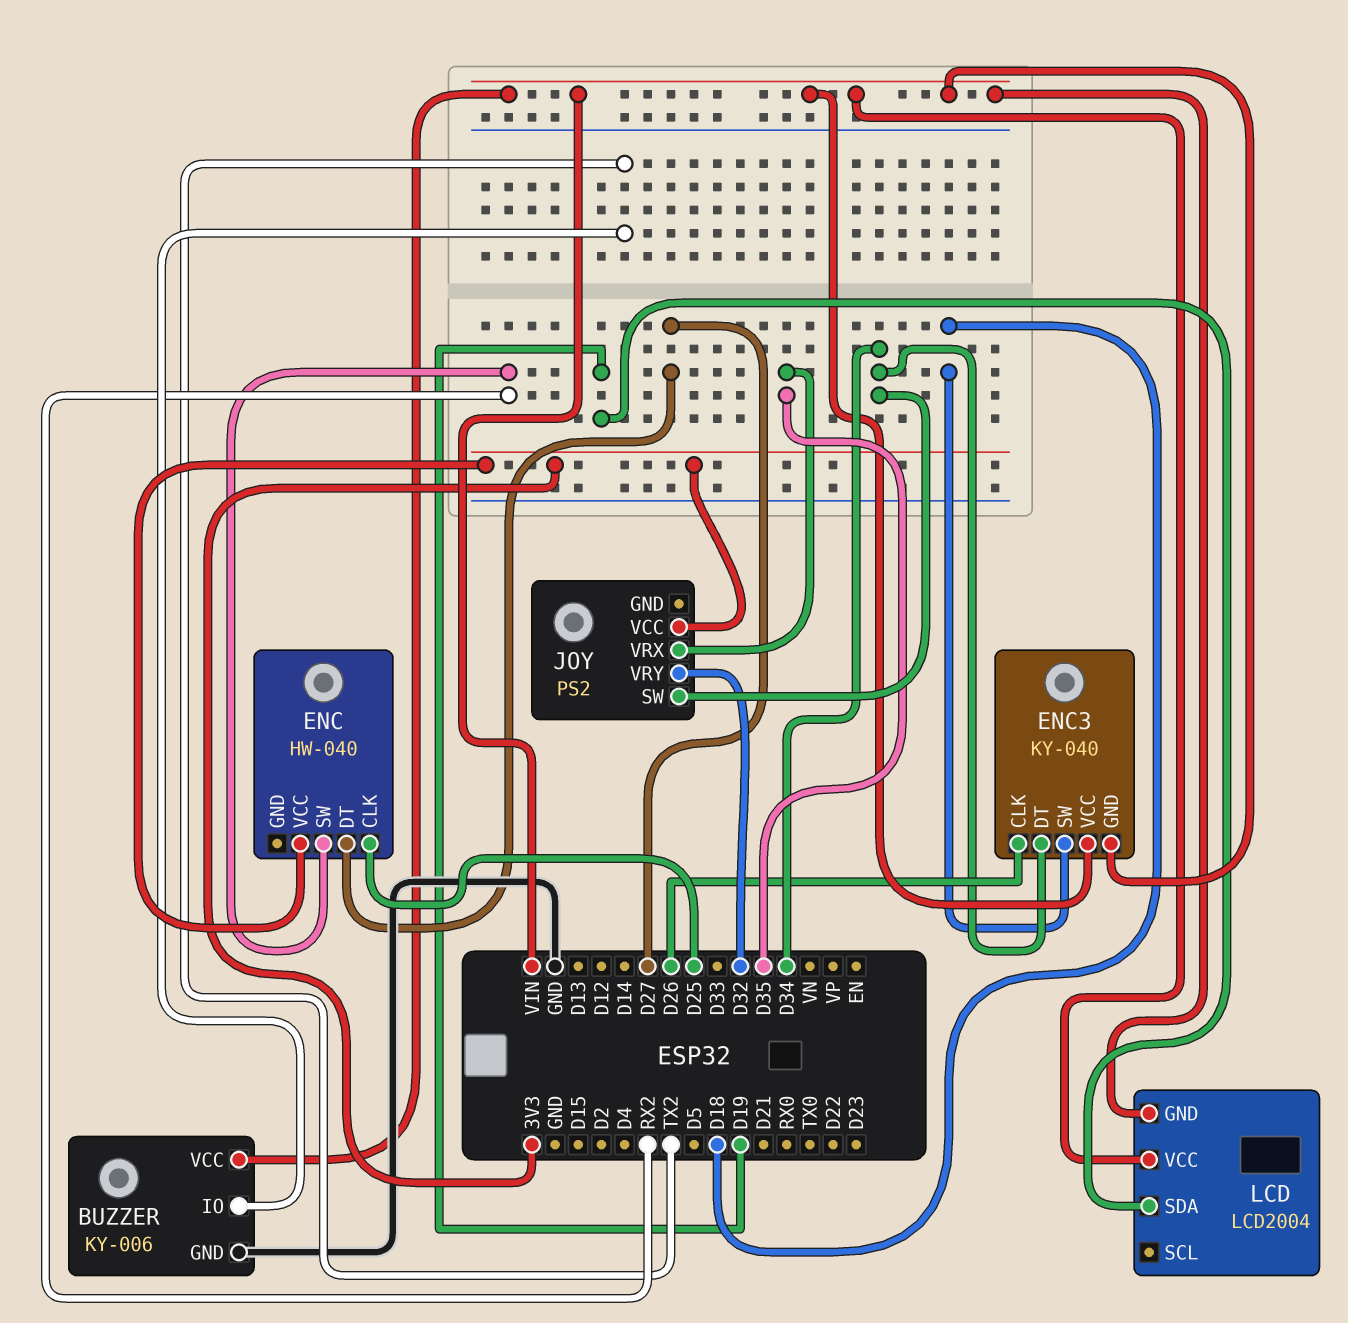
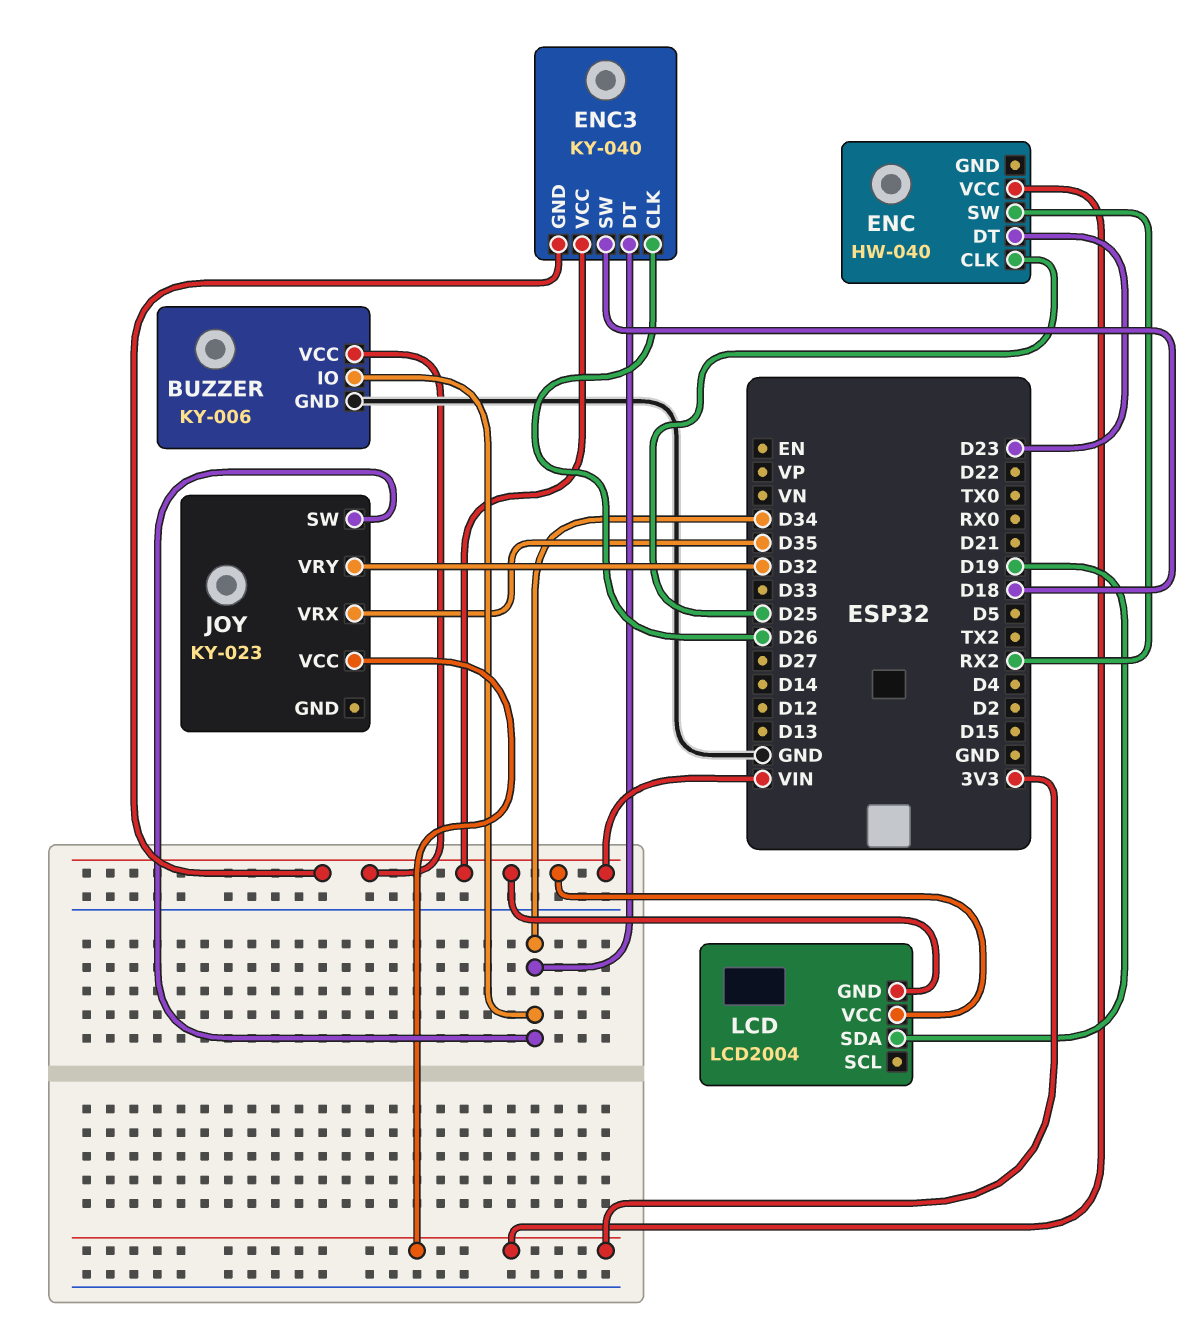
BUZZER pin IO: TX2 -> D34
ENC pin DT: D27 -> D23
JOY: PS2 -> KY-023

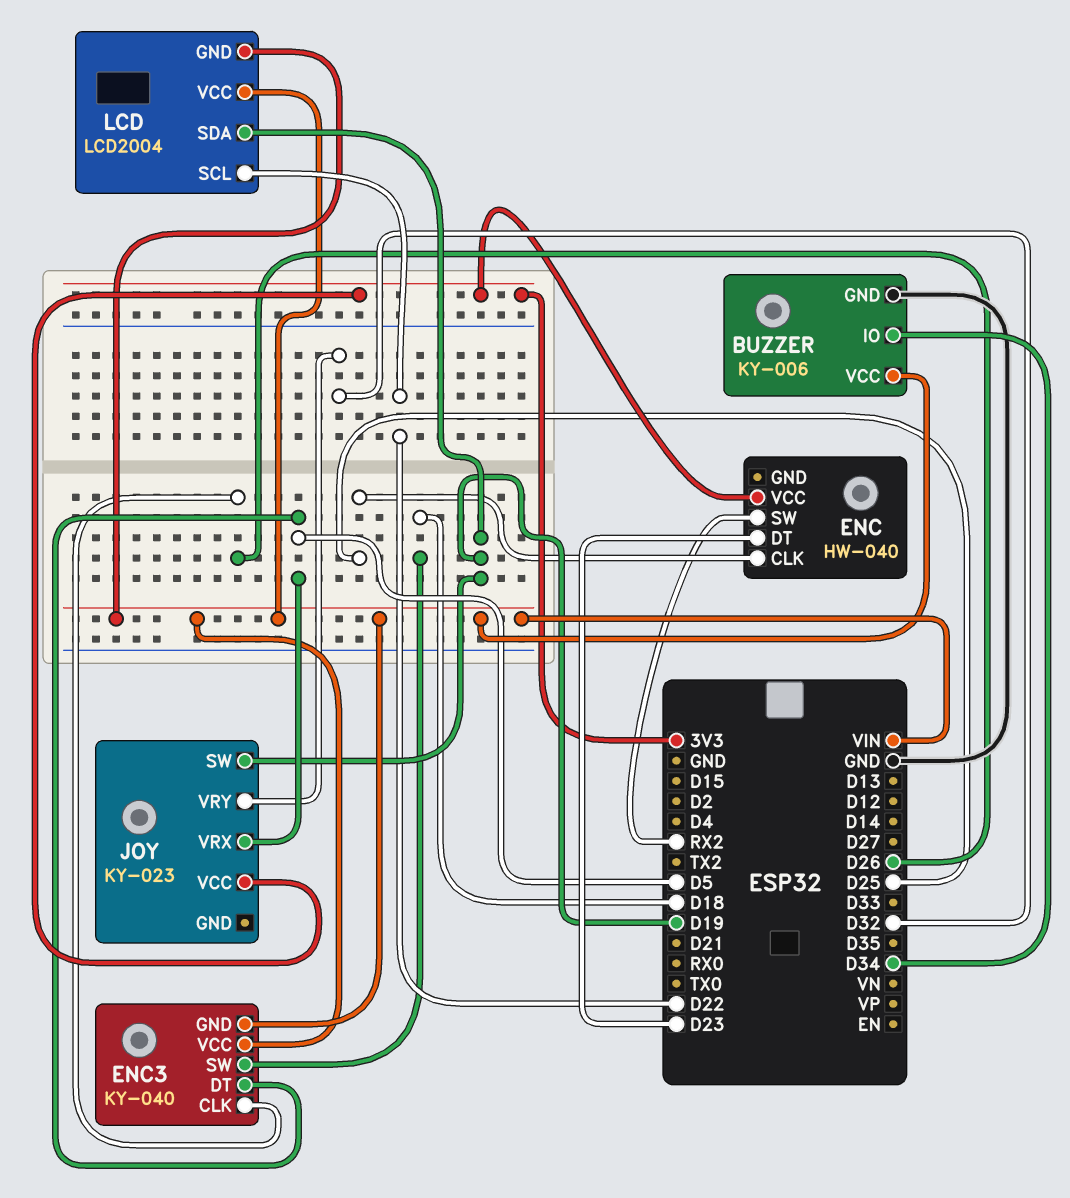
ENC3 pin DT: D34 -> D5
JOY pin SW: D34 -> D19
JOY pin VRX: D35 -> D5
LCD pin SCL: none -> D22

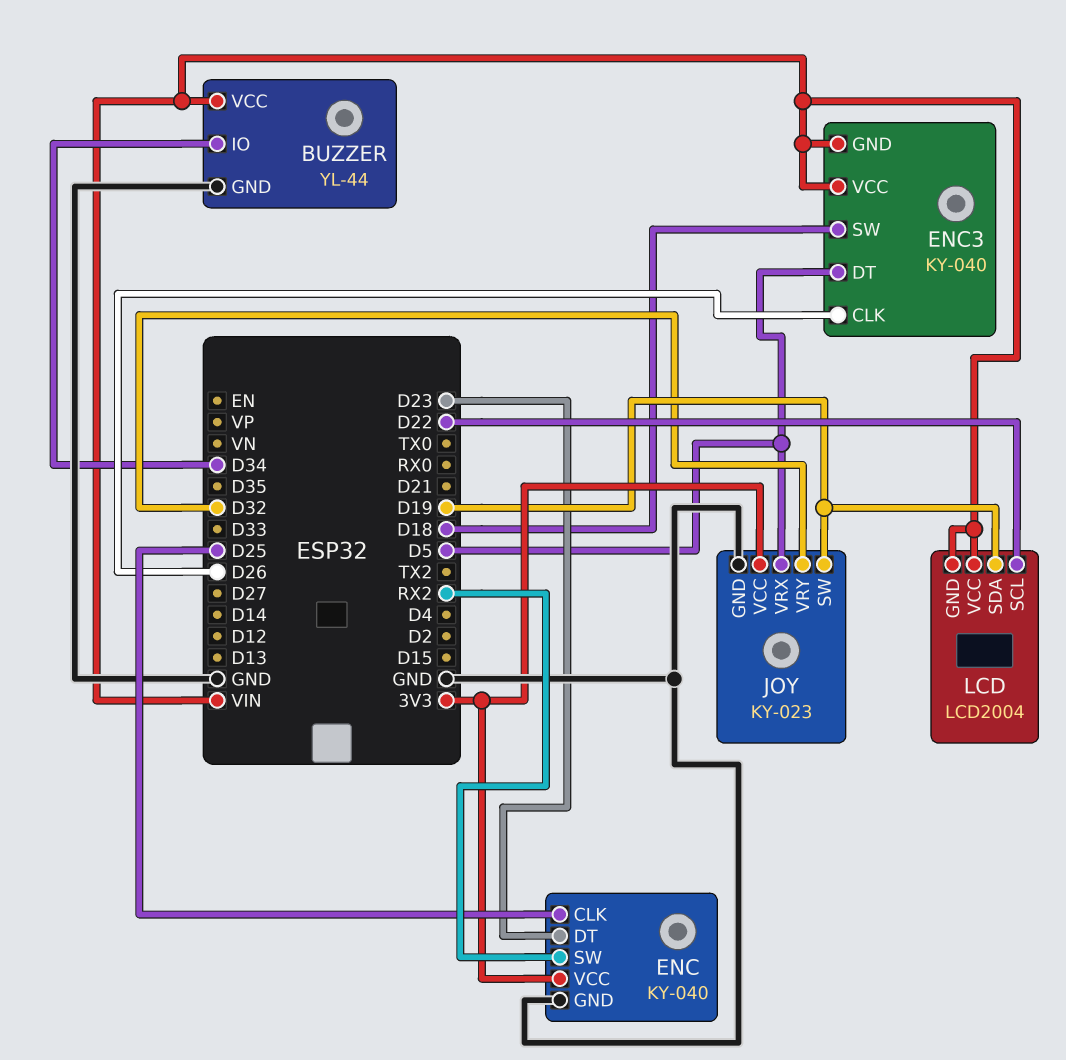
BUZZER: KY-006 -> YL-44
ENC: HW-040 -> KY-040
ENC pin GND: none -> GND
JOY pin GND: none -> GND

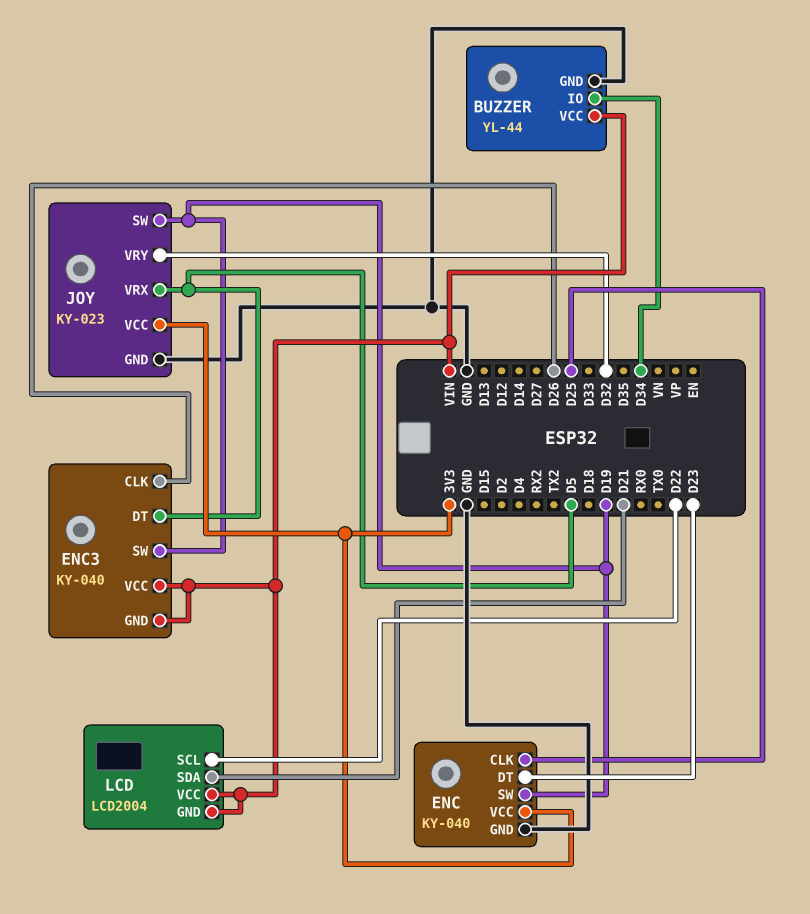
ENC pin SW: RX2 -> D19
ENC3 pin SW: D18 -> D19
LCD pin SDA: D19 -> D21

